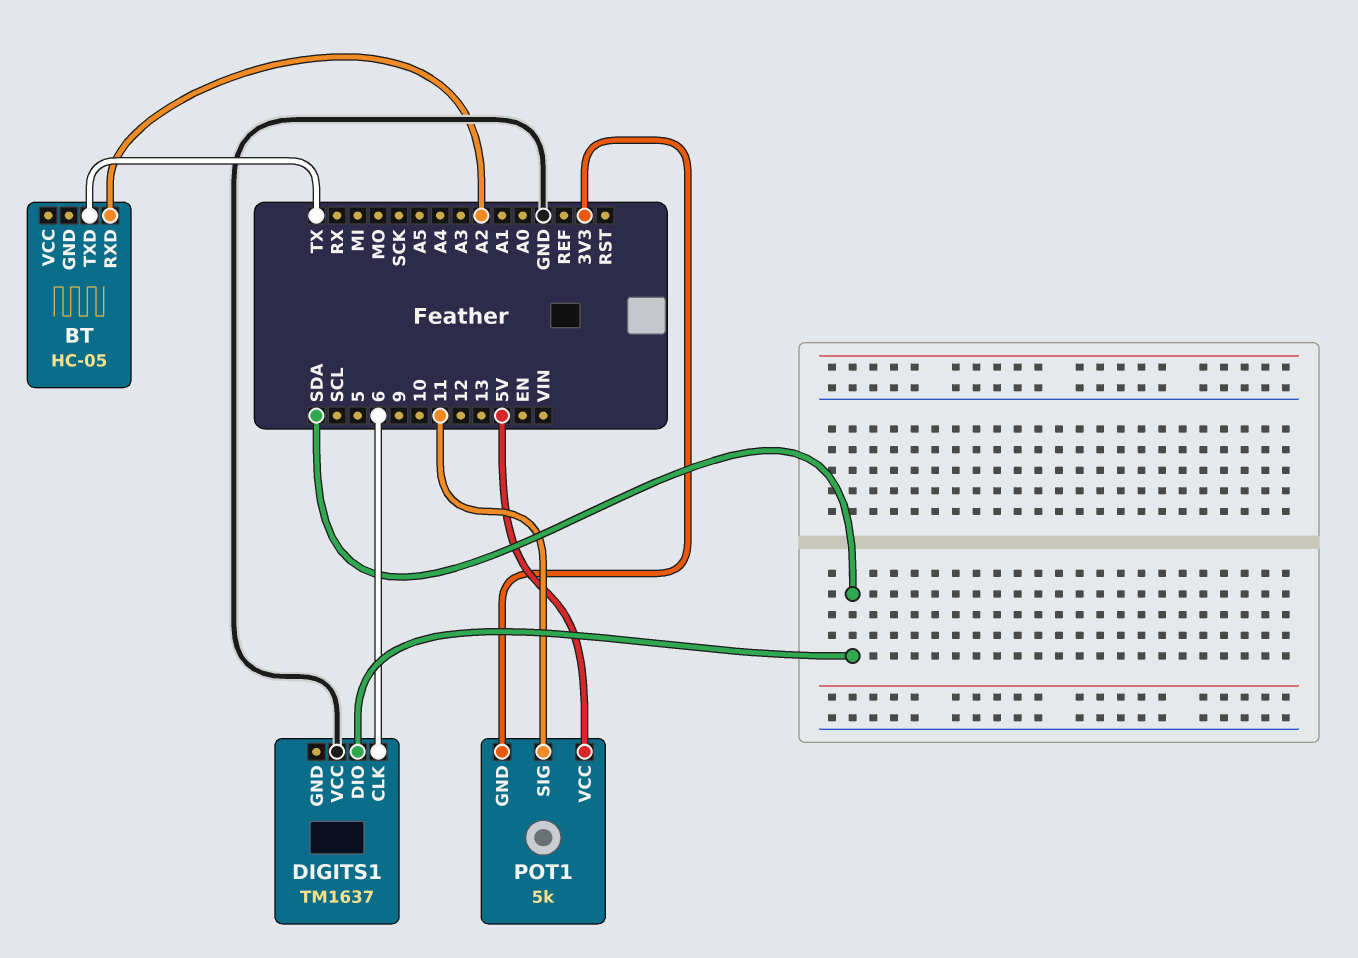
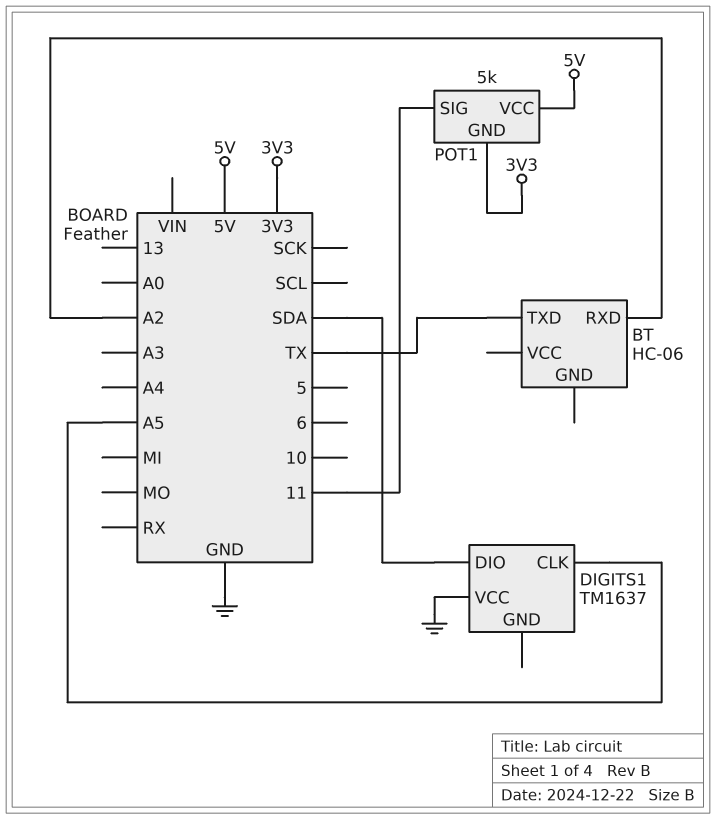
BT: HC-05 -> HC-06
DIGITS1 pin CLK: 6 -> A5

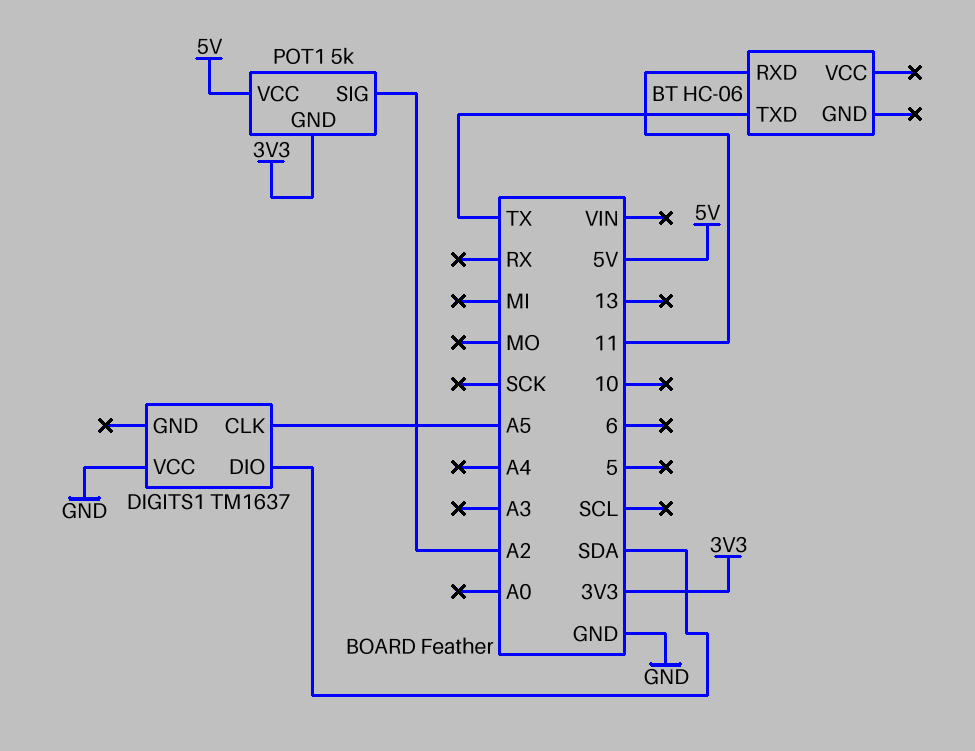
BT pin RXD: A2 -> 11
POT1 pin SIG: 11 -> A2

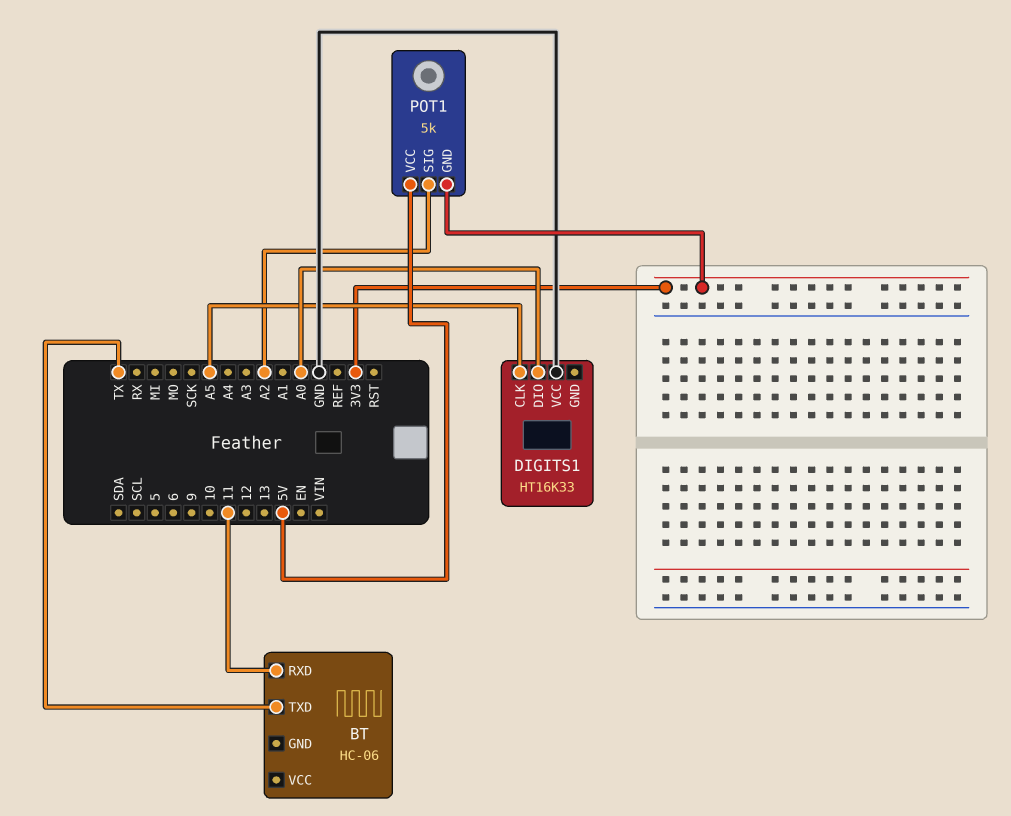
DIGITS1: TM1637 -> HT16K33
DIGITS1 pin DIO: SDA -> A0

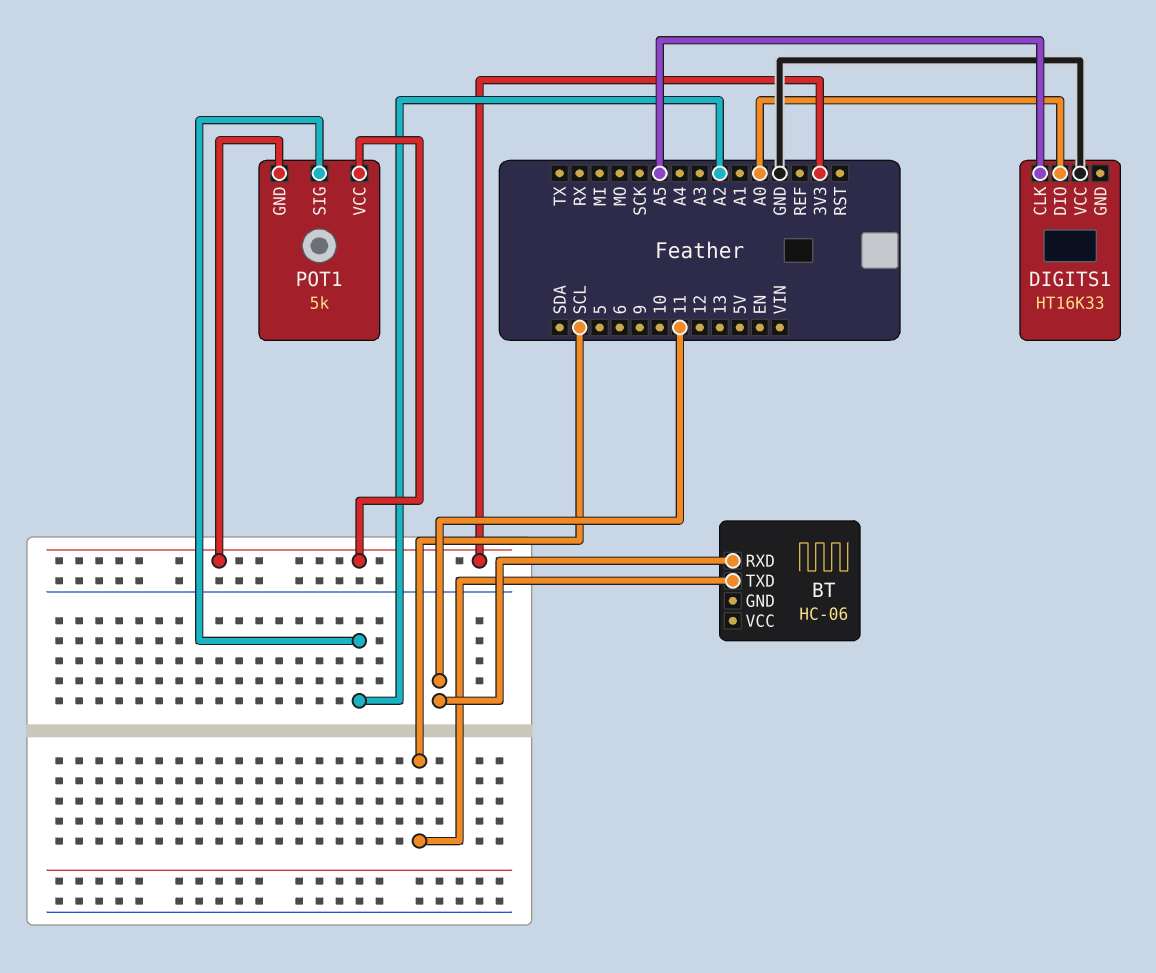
BT pin TXD: TX -> SCL
POT1 pin VCC: 5V -> 3V3

